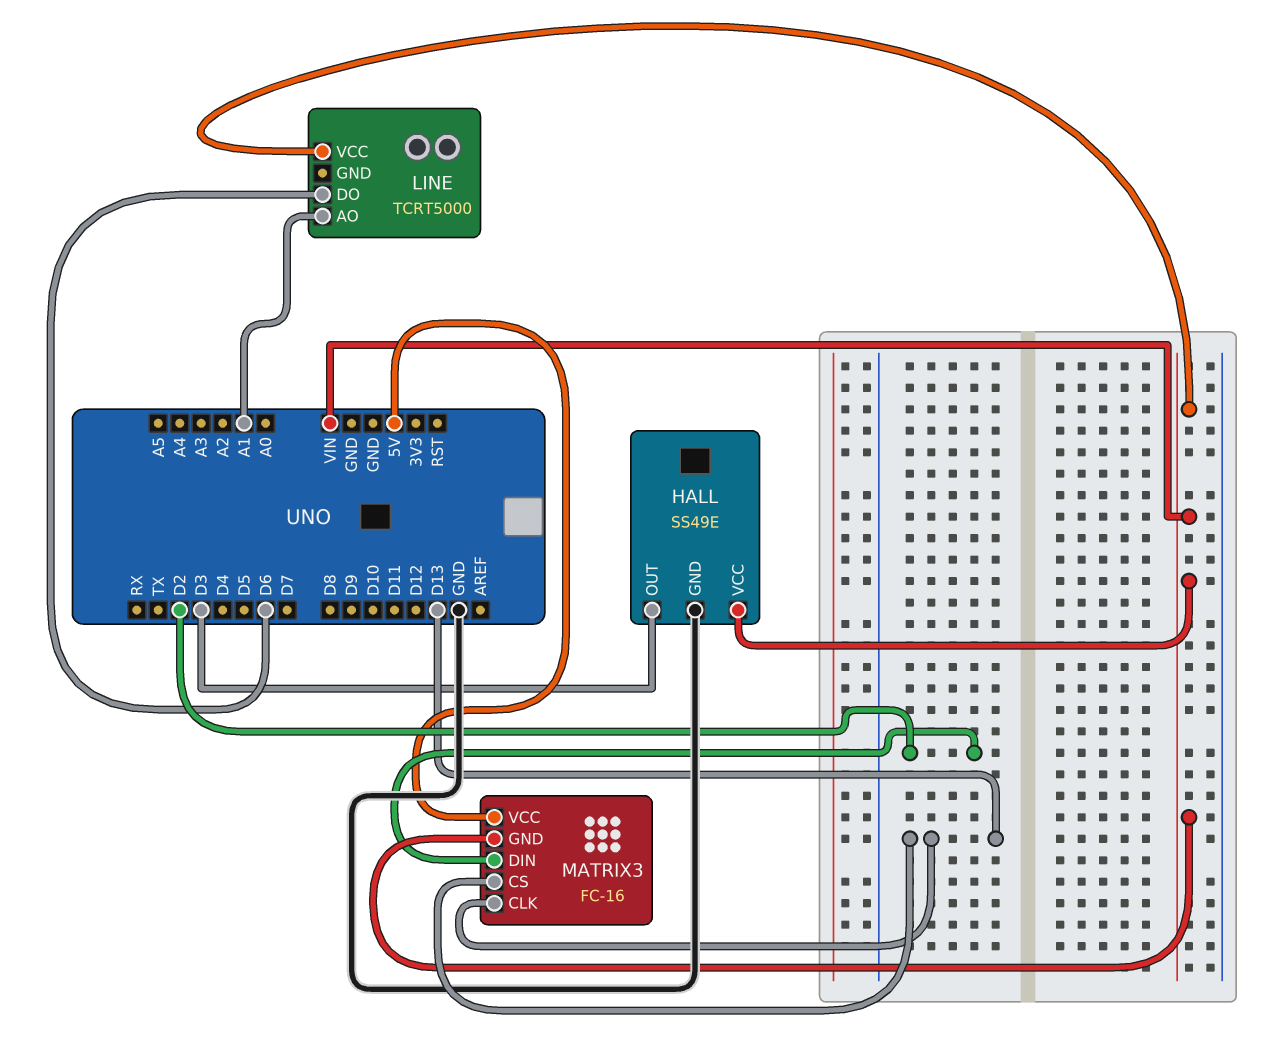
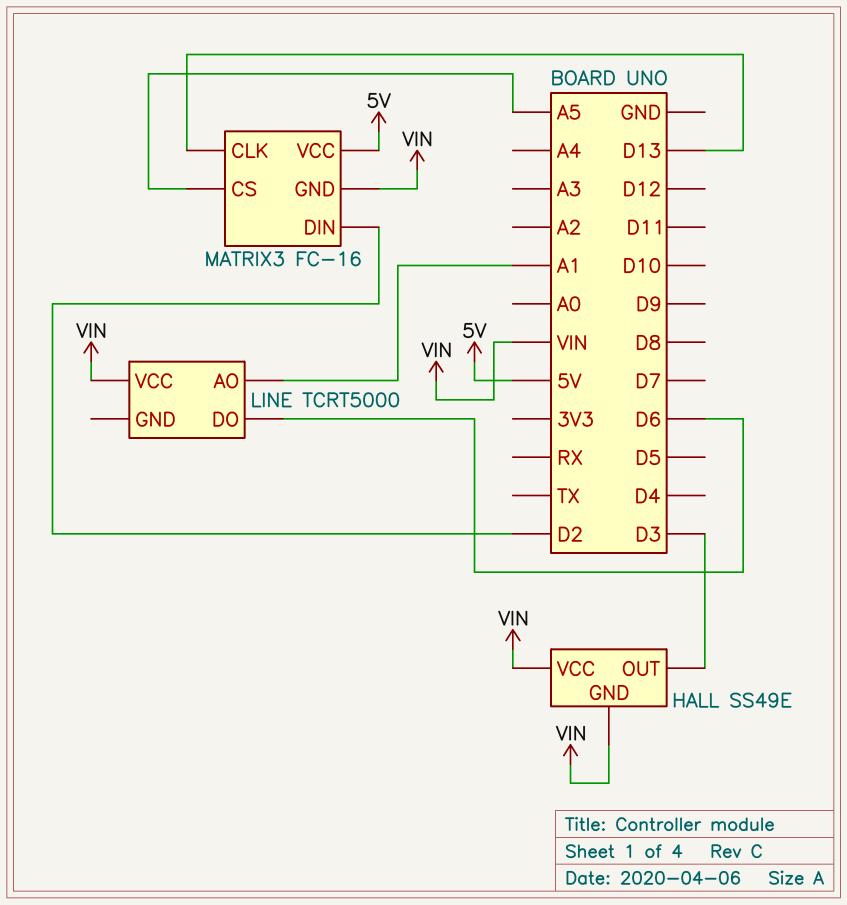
HALL pin GND: GND -> VIN
MATRIX3 pin CS: D13 -> A5

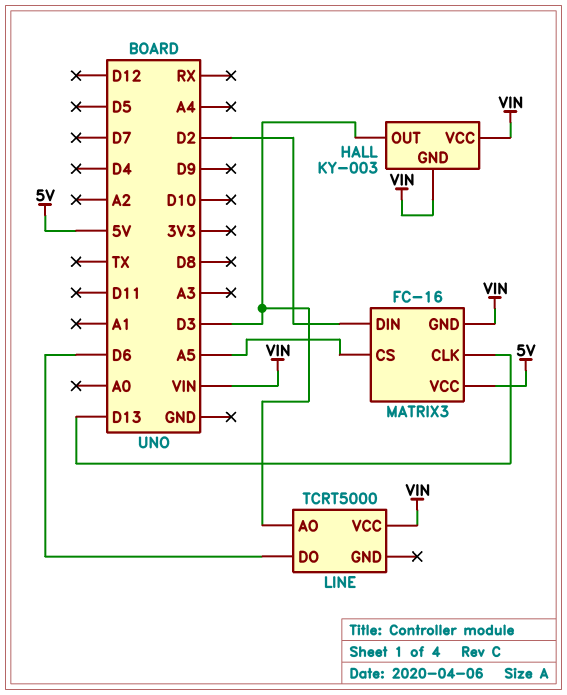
HALL: SS49E -> KY-003
LINE pin AO: A1 -> D3

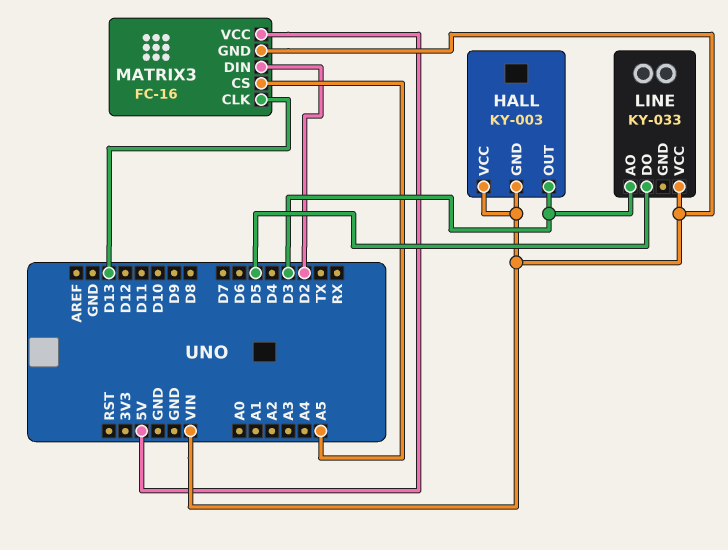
LINE: TCRT5000 -> KY-033
LINE pin DO: D6 -> D5

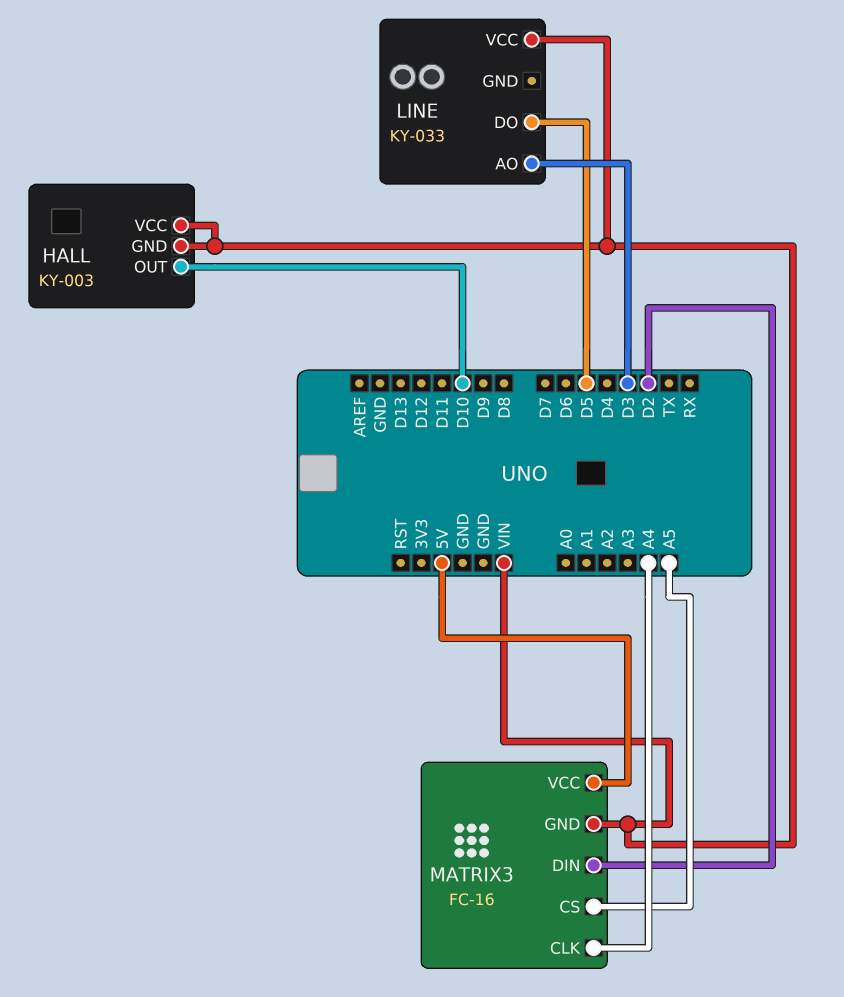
HALL pin OUT: D3 -> D10
MATRIX3 pin CLK: D13 -> A4

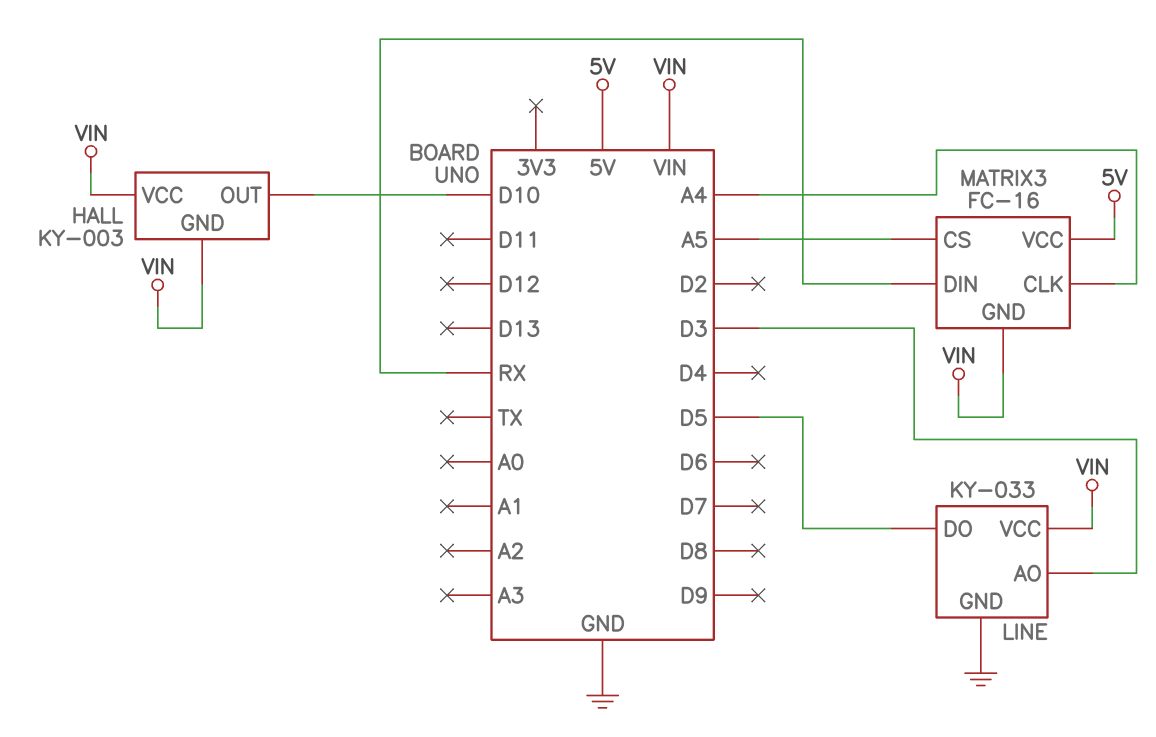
LINE pin GND: none -> GND
MATRIX3 pin DIN: D2 -> RX

